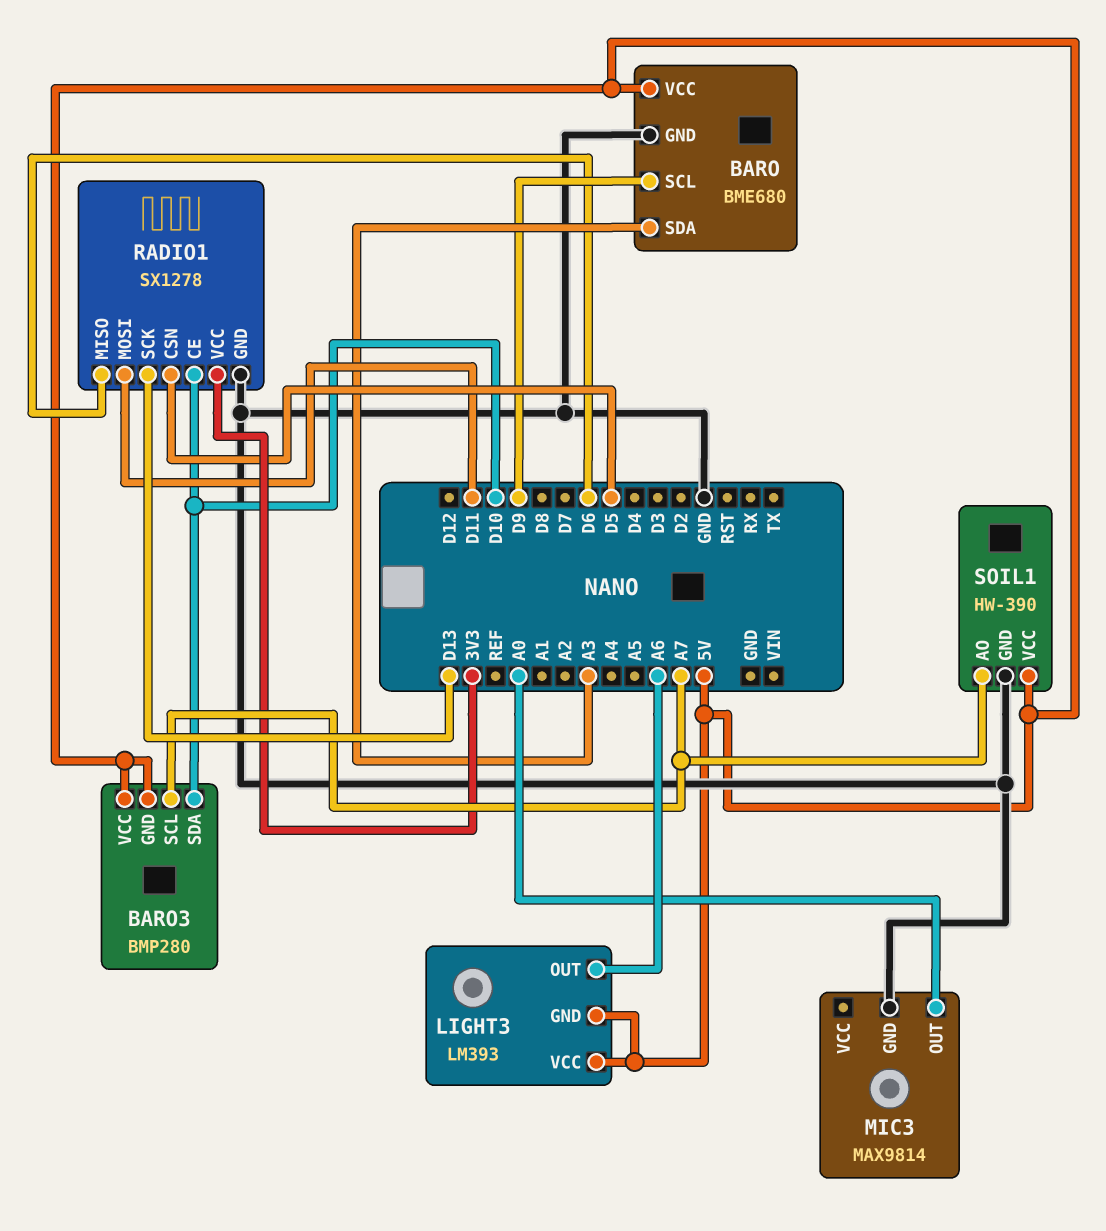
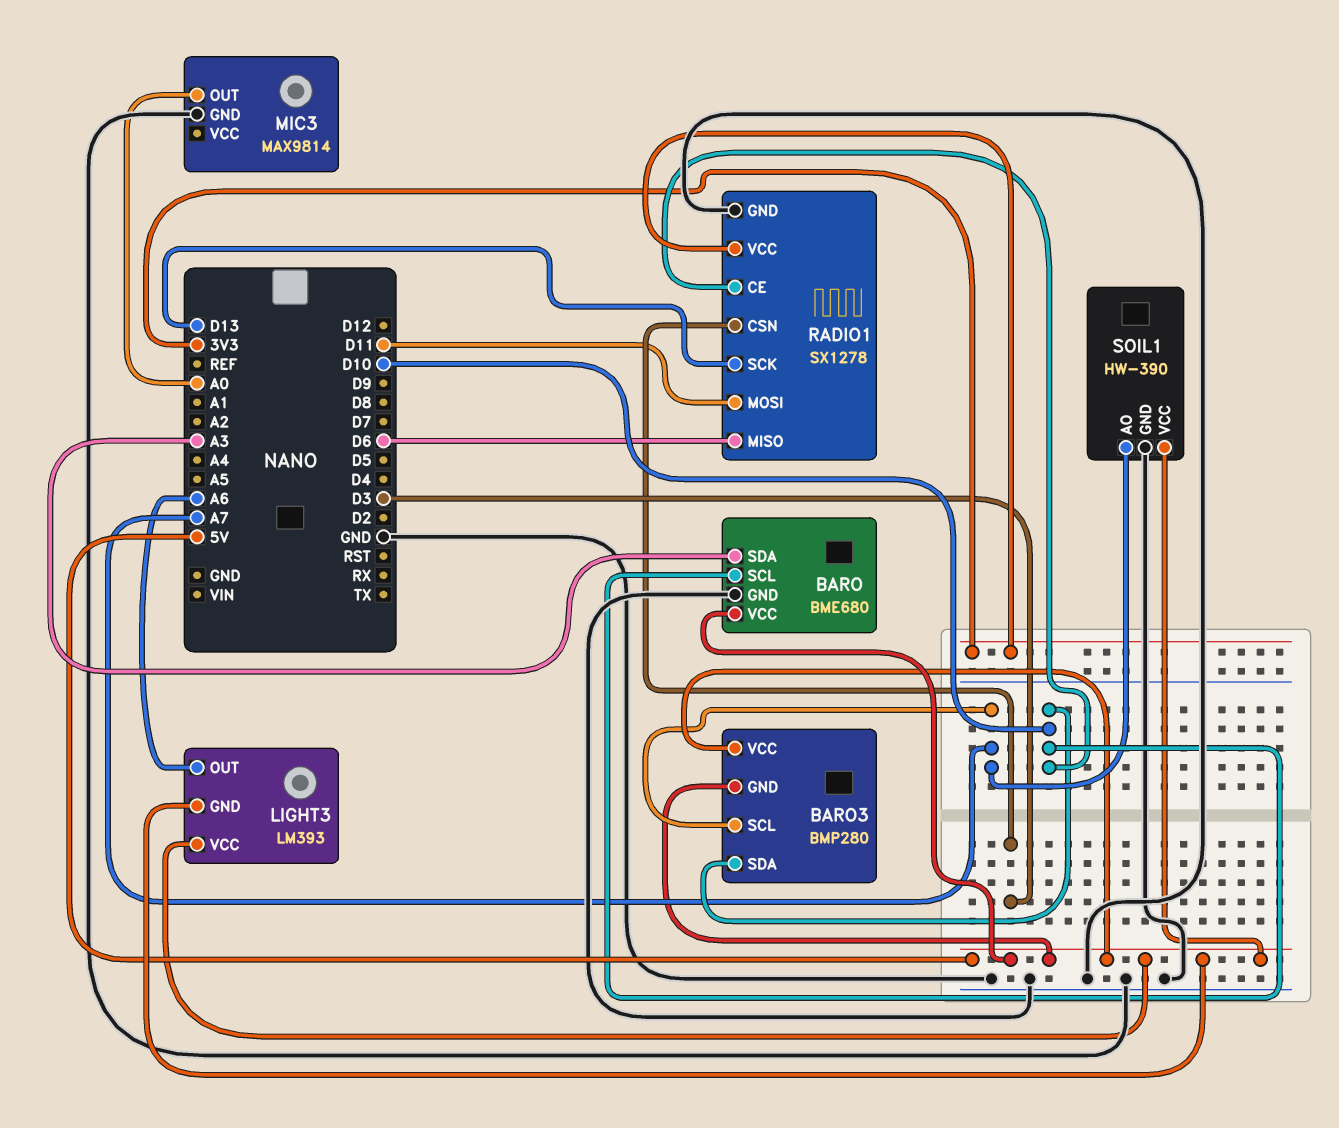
BARO pin SCL: D9 -> D10
RADIO1 pin CSN: D5 -> D3

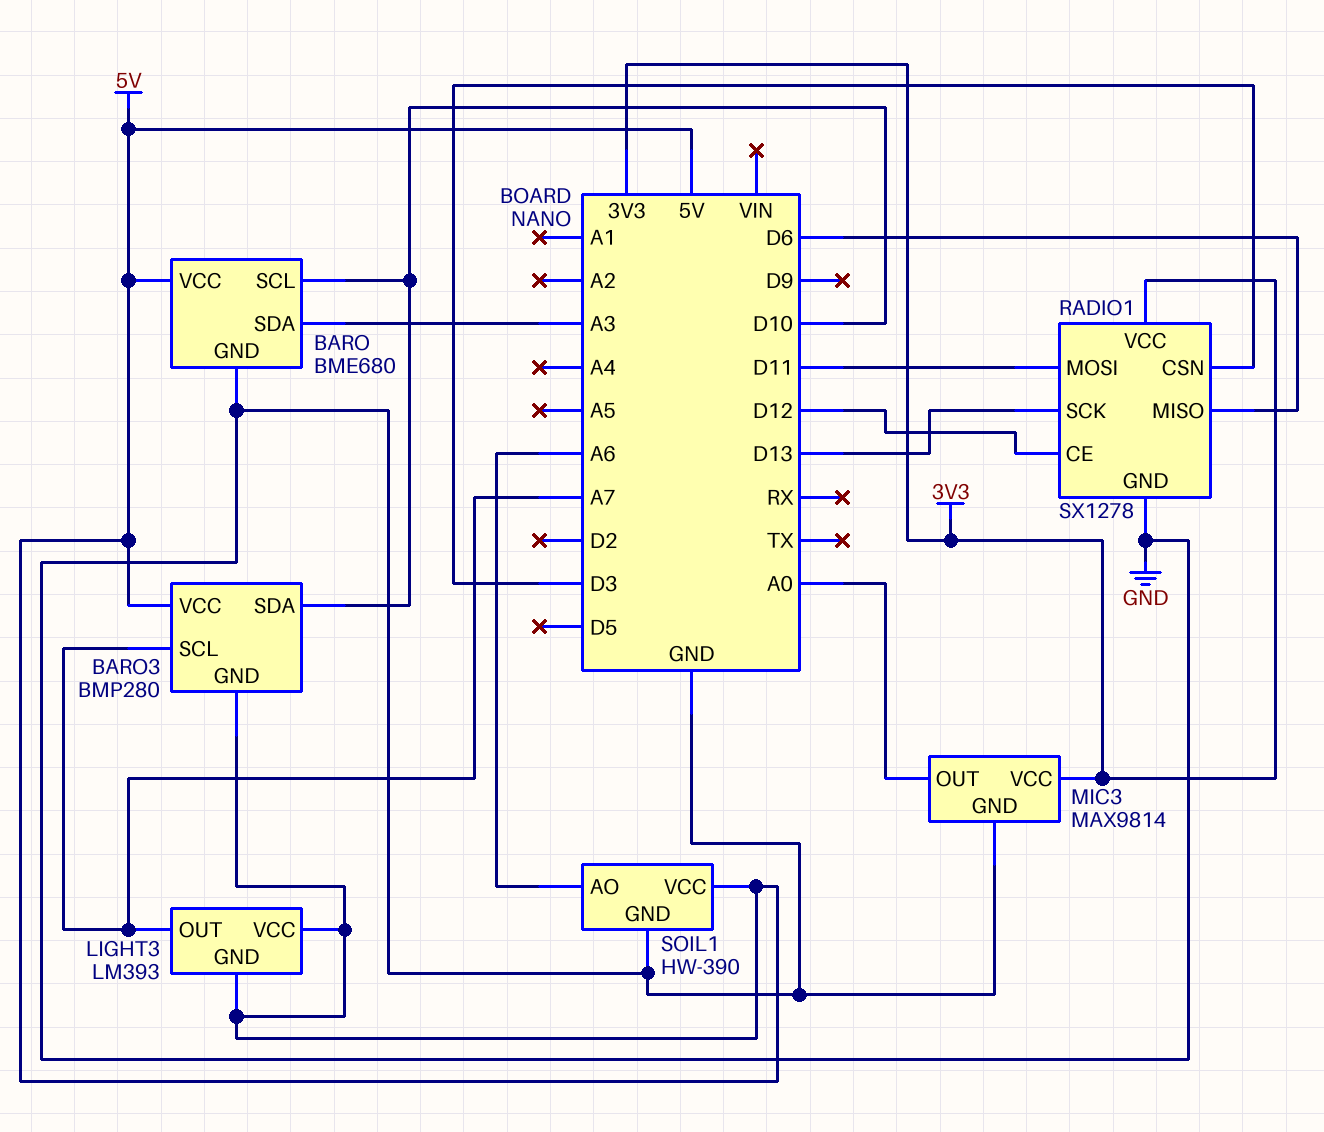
LIGHT3 pin OUT: A6 -> A7
MIC3 pin VCC: none -> 3V3
RADIO1 pin CE: D10 -> D12
SOIL1 pin AO: A7 -> A6

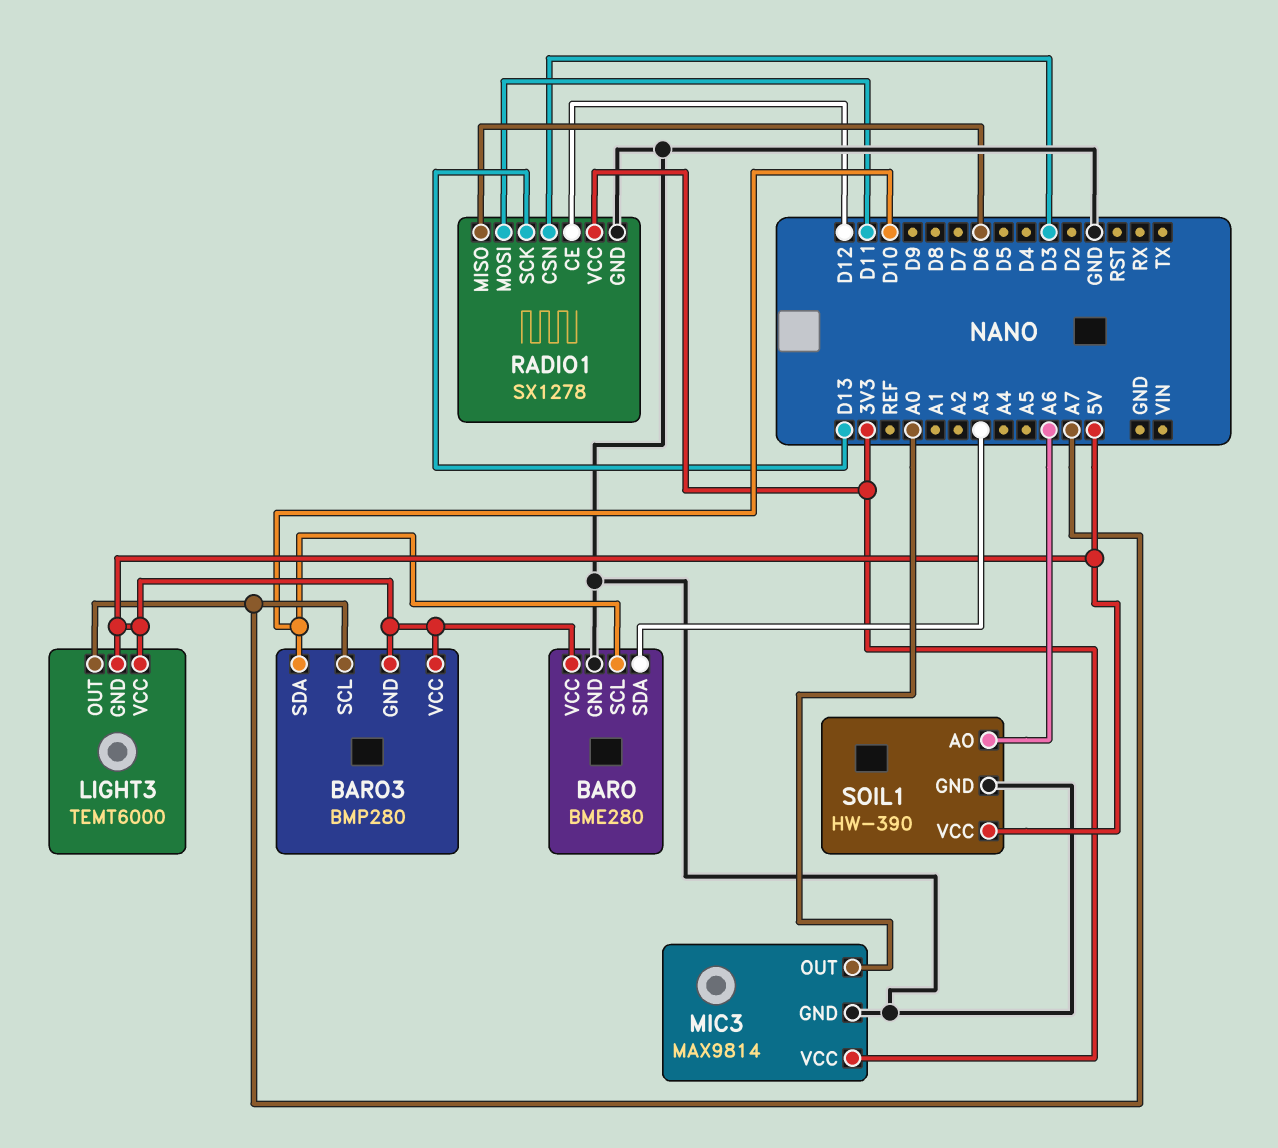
BARO: BME680 -> BME280
LIGHT3: LM393 -> TEMT6000

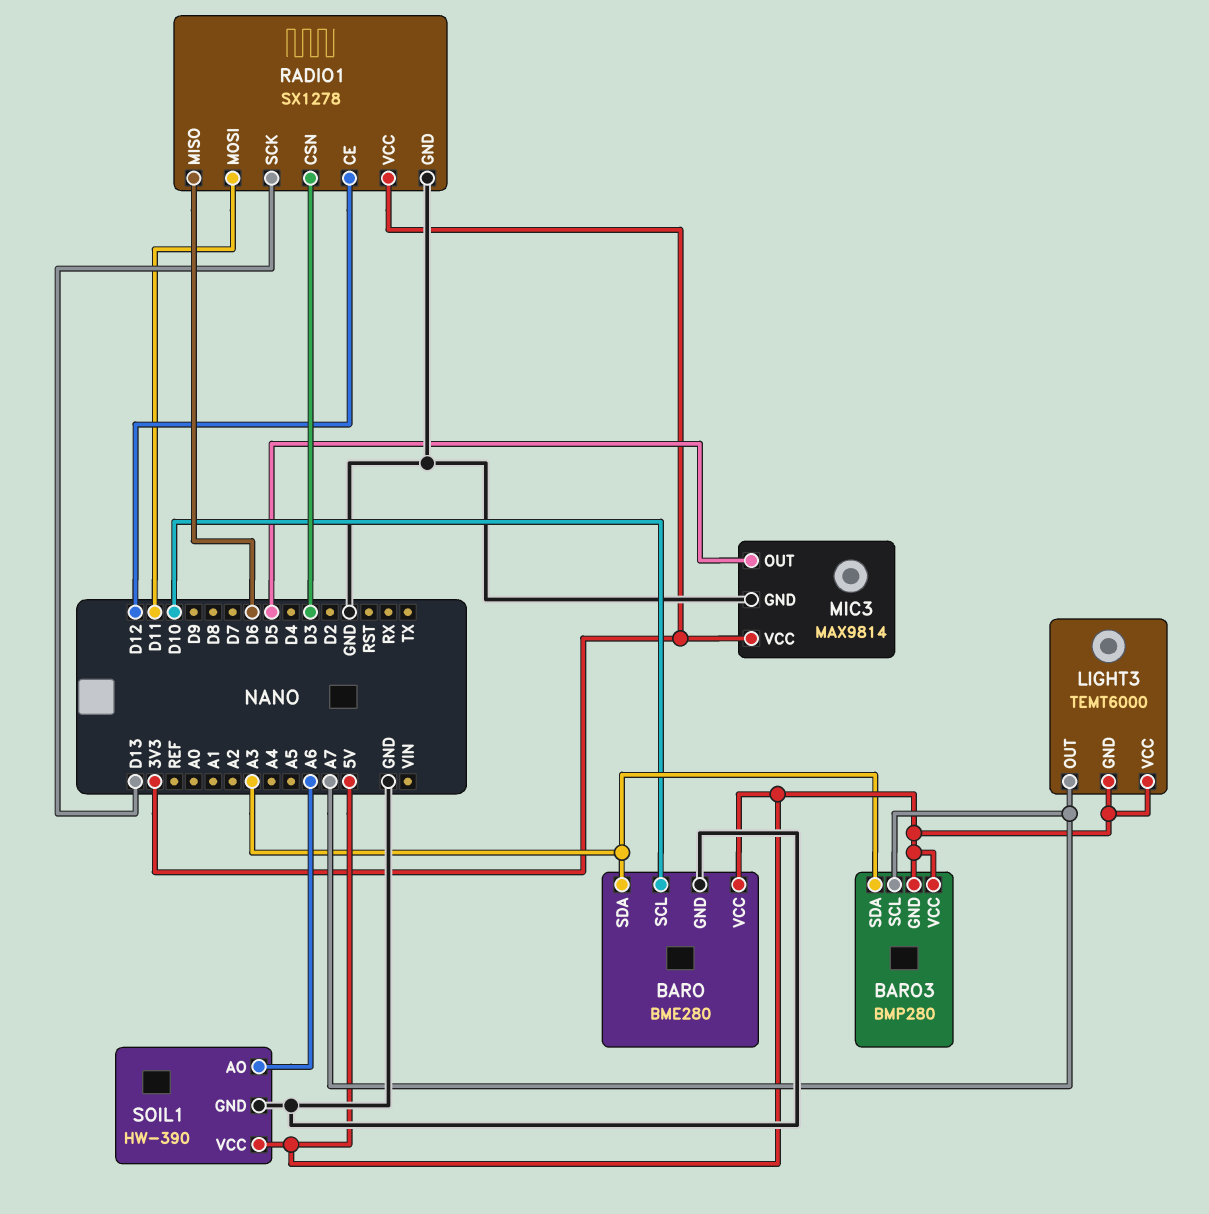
BARO3 pin SDA: D10 -> A3
MIC3 pin OUT: A0 -> D5

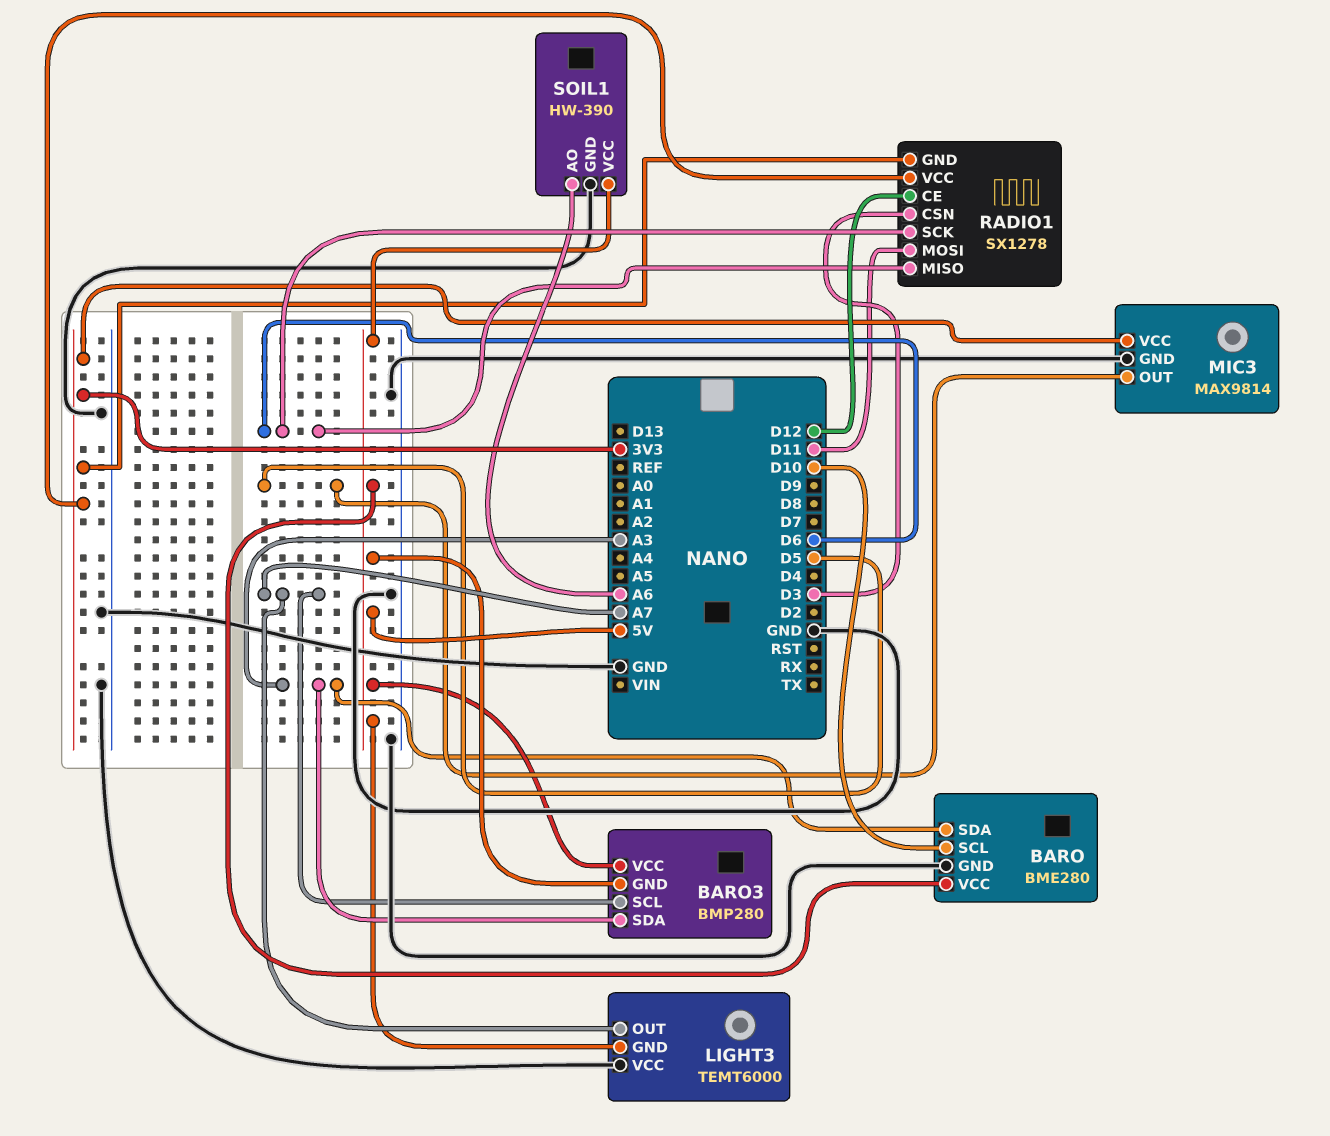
LIGHT3 pin VCC: 5V -> GND
RADIO1 pin GND: GND -> 3V3
RADIO1 pin SCK: D13 -> D6

